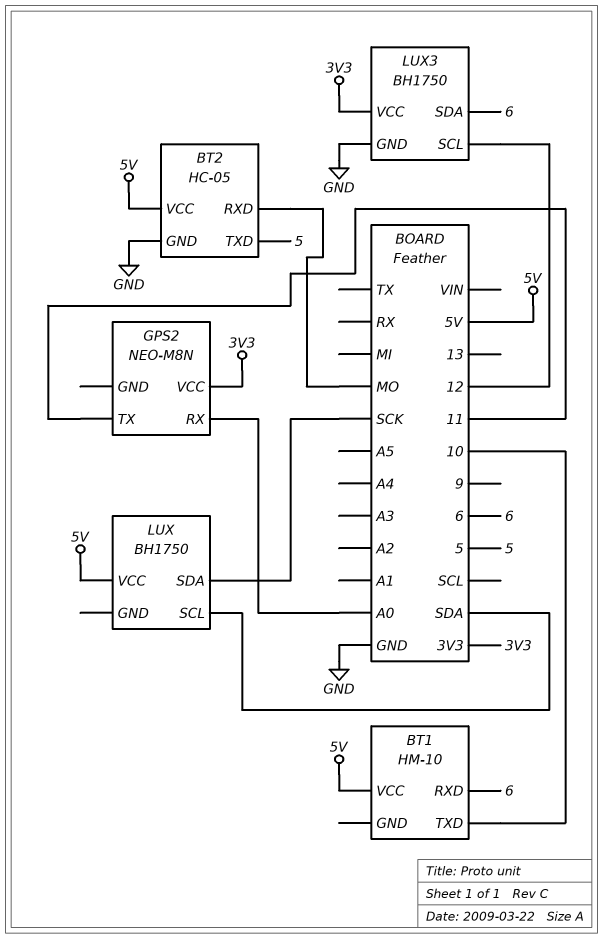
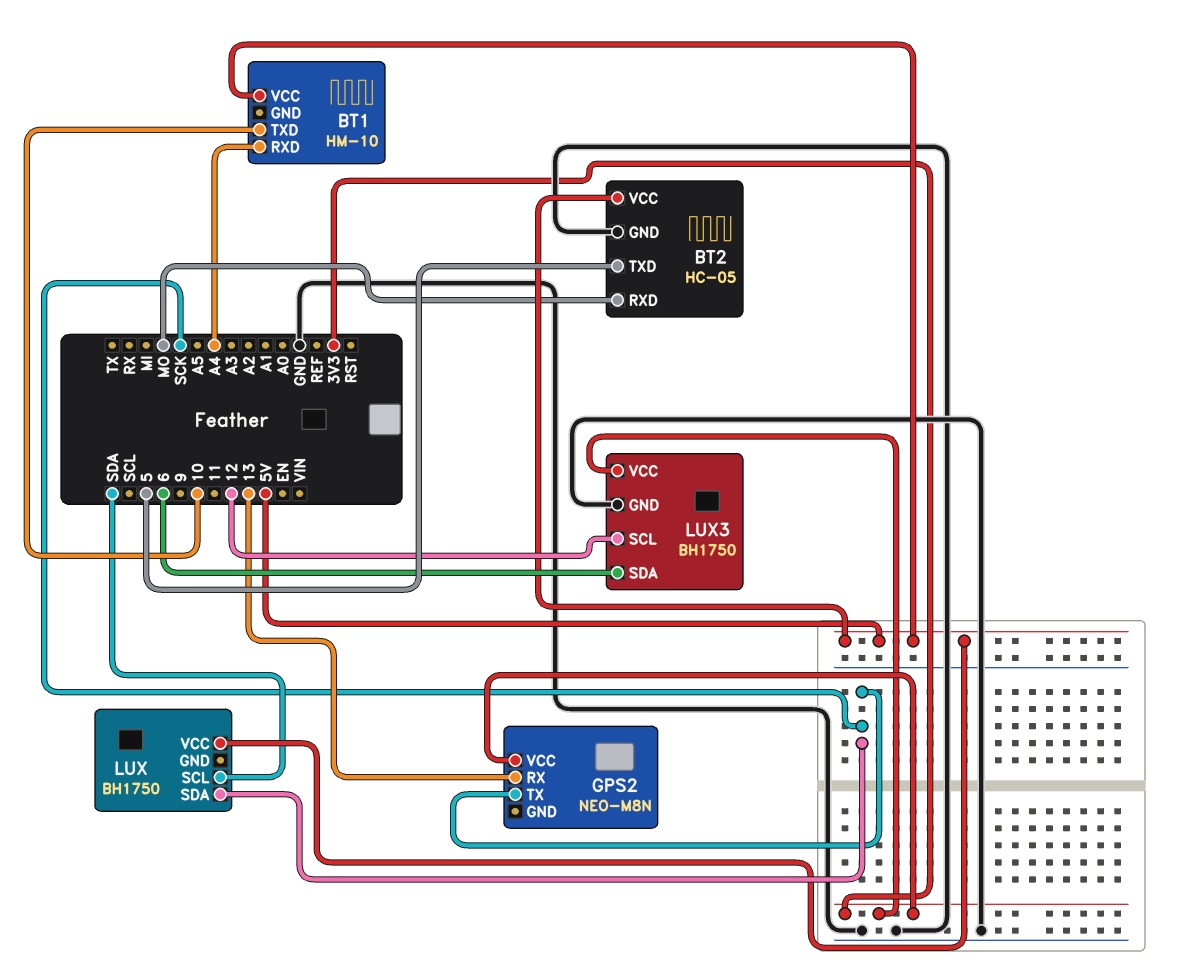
BT1 pin RXD: 6 -> A4
GPS2 pin RX: A0 -> 13
GPS2 pin TX: 11 -> SCK

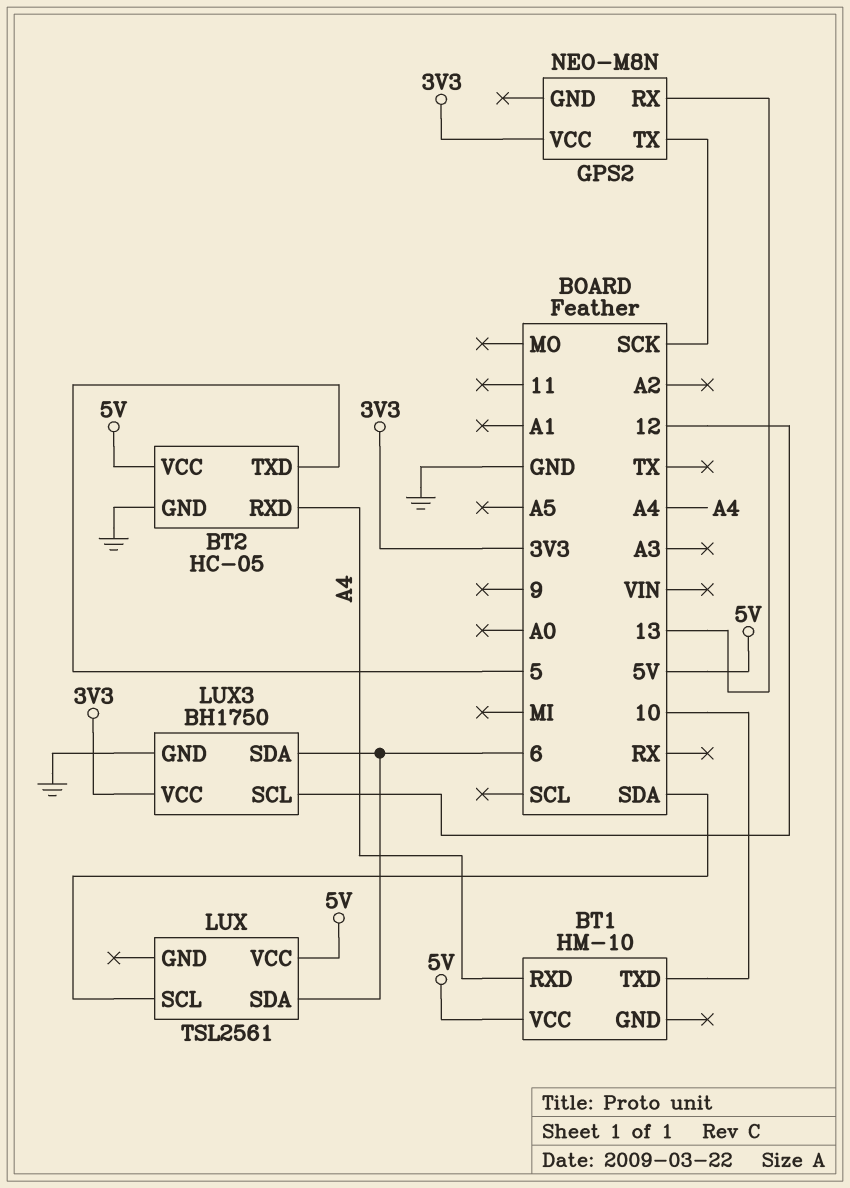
BT2 pin RXD: MO -> A4
LUX: BH1750 -> TSL2561
LUX pin SDA: SCK -> 6

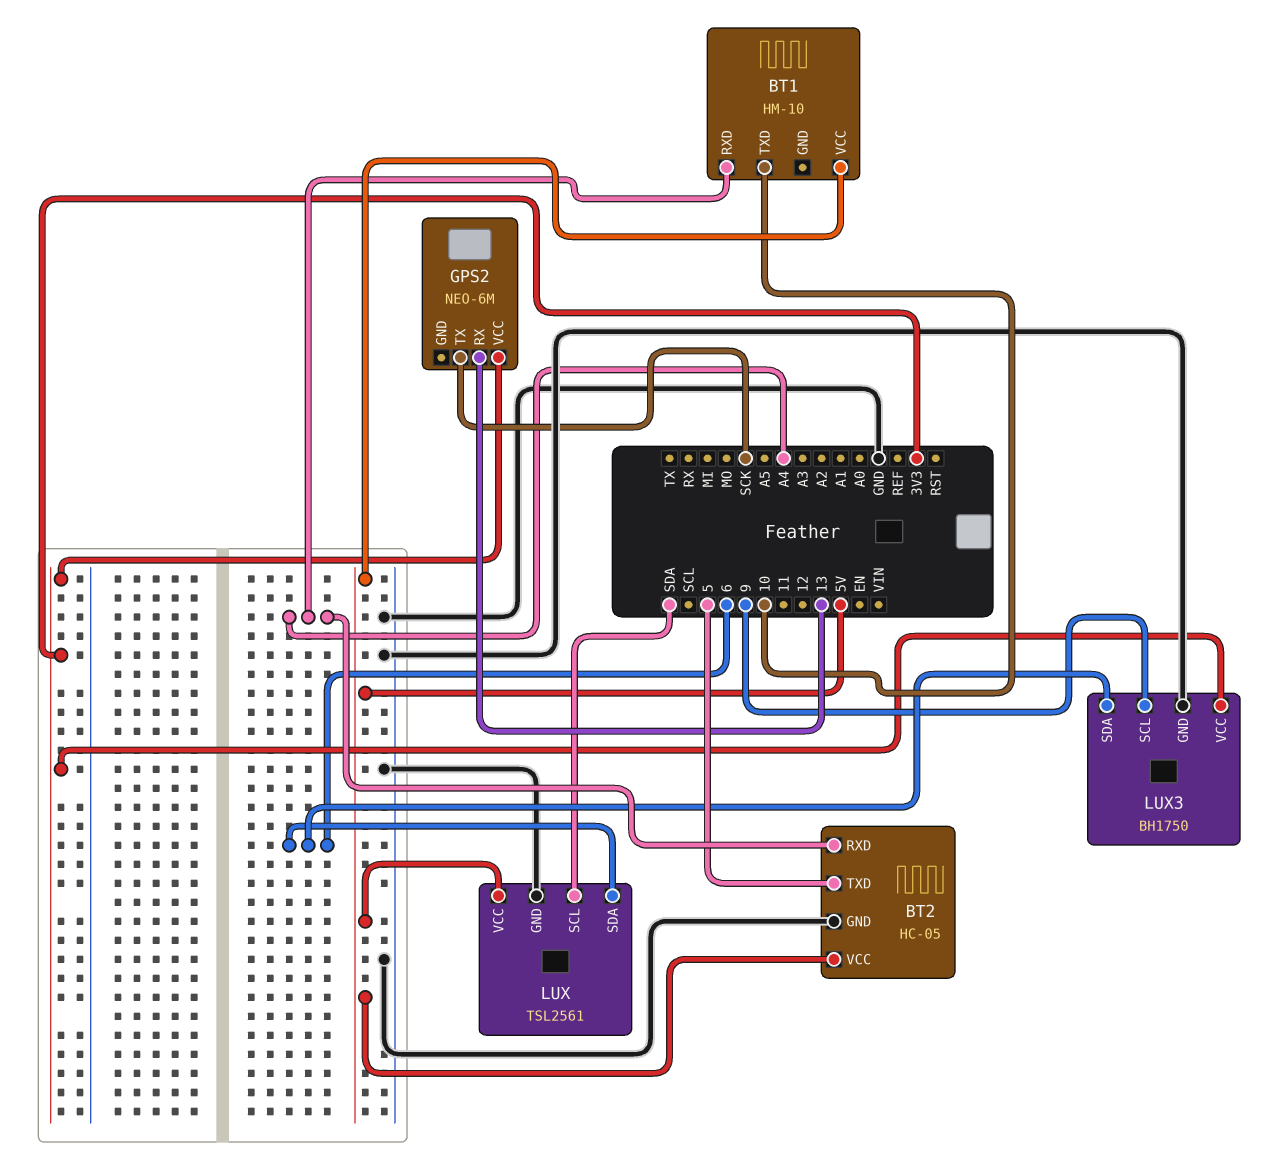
GPS2: NEO-M8N -> NEO-6M
LUX pin GND: none -> GND
LUX3 pin SCL: 12 -> 9

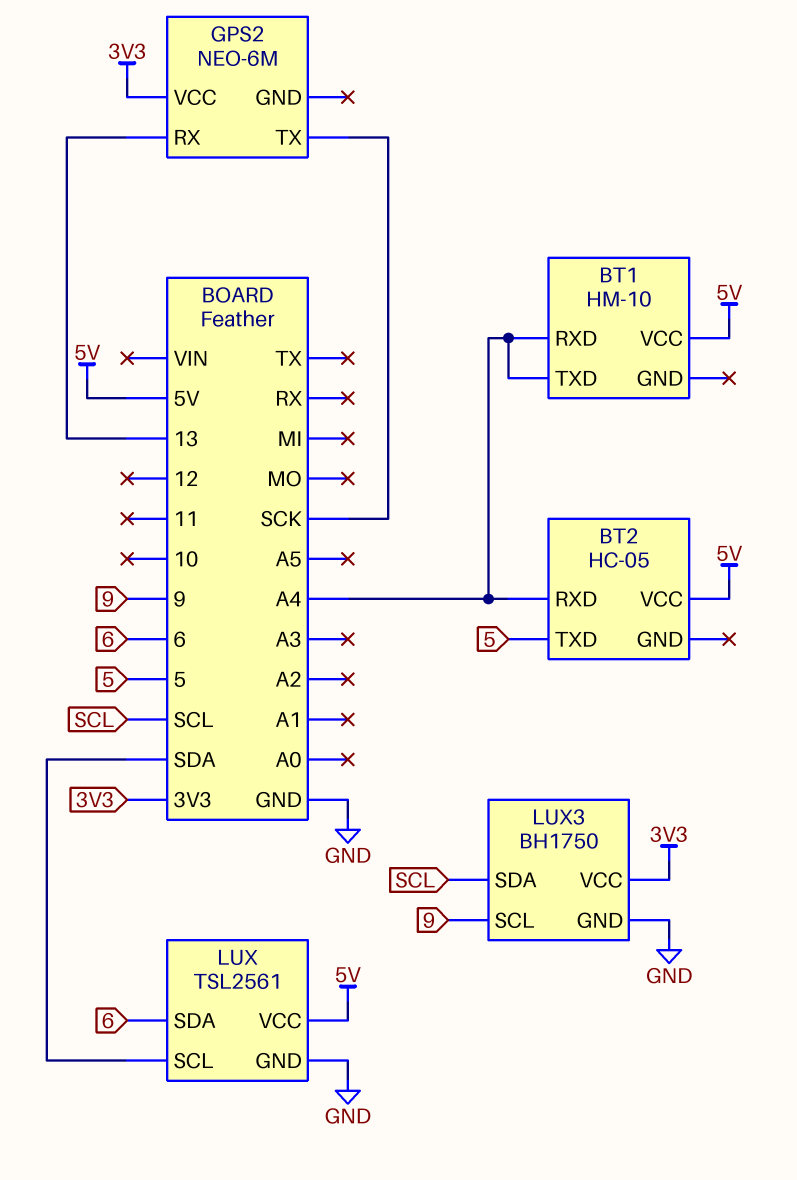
BT1 pin TXD: 10 -> A4
BT2 pin GND: GND -> none
LUX3 pin SDA: 6 -> SCL

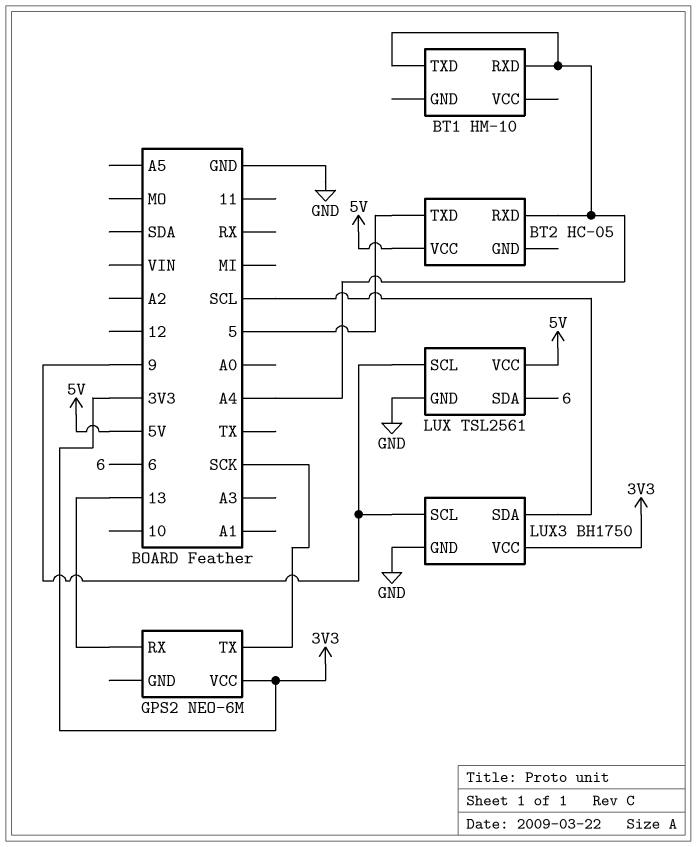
BT1 pin VCC: 5V -> none
LUX pin SCL: SDA -> 9

